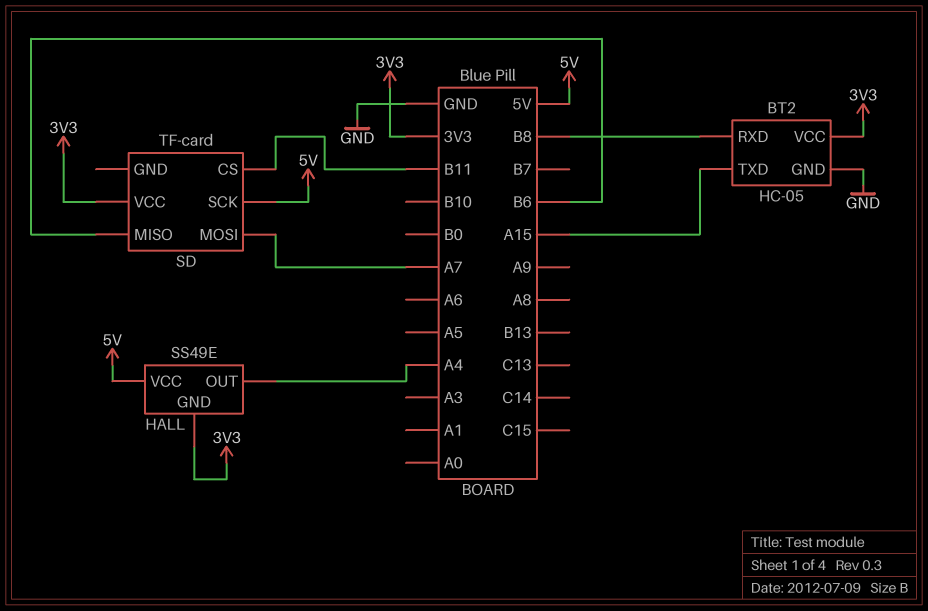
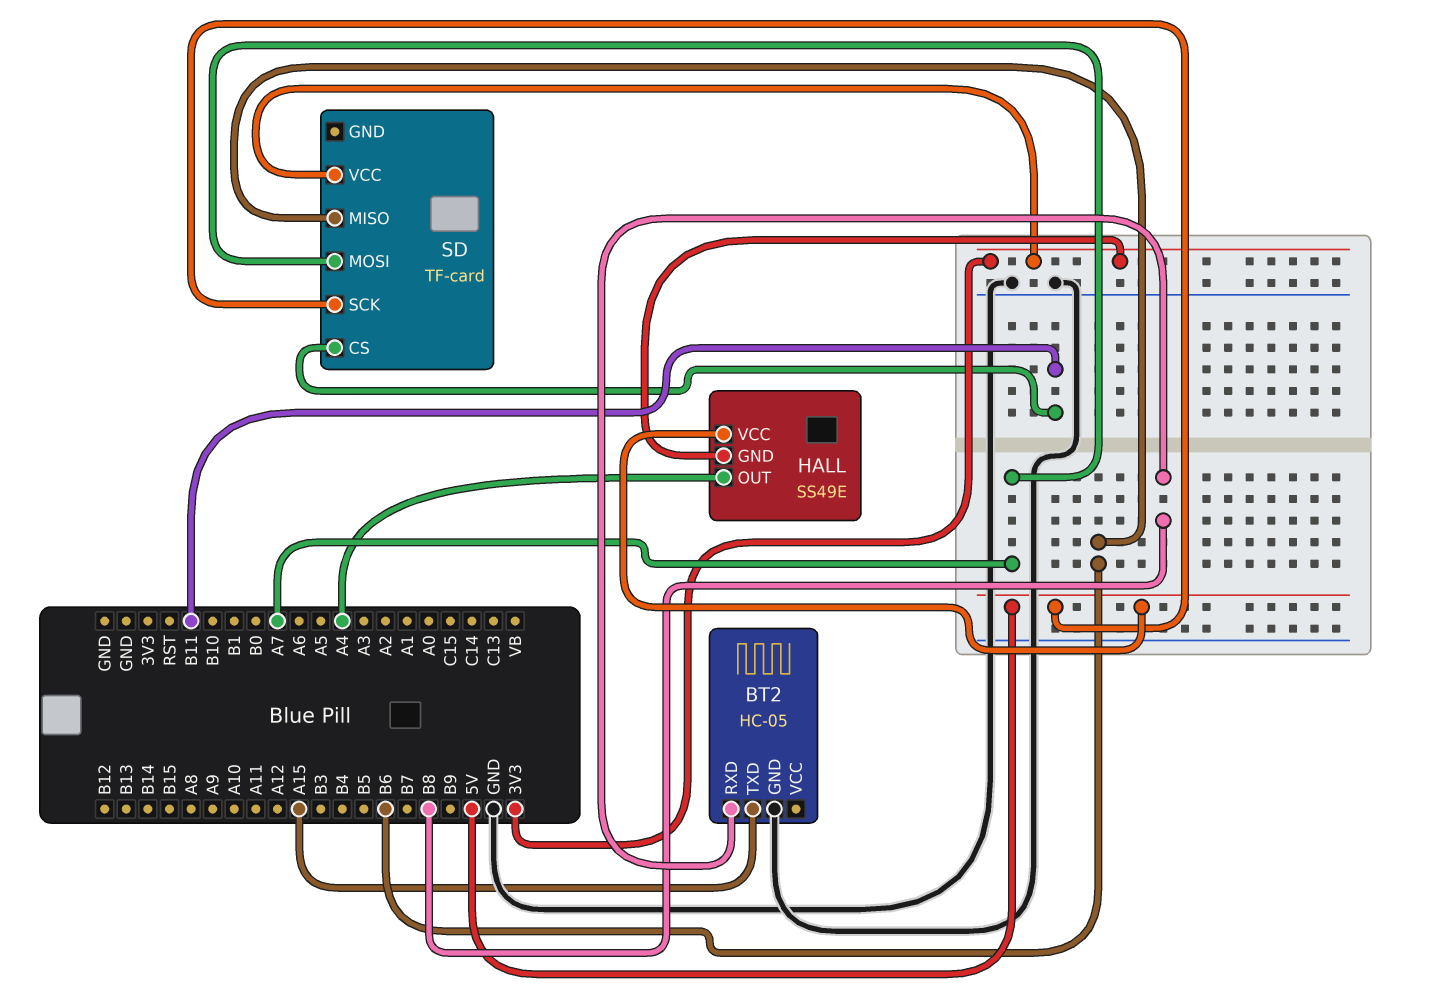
BT2 pin VCC: 3V3 -> none

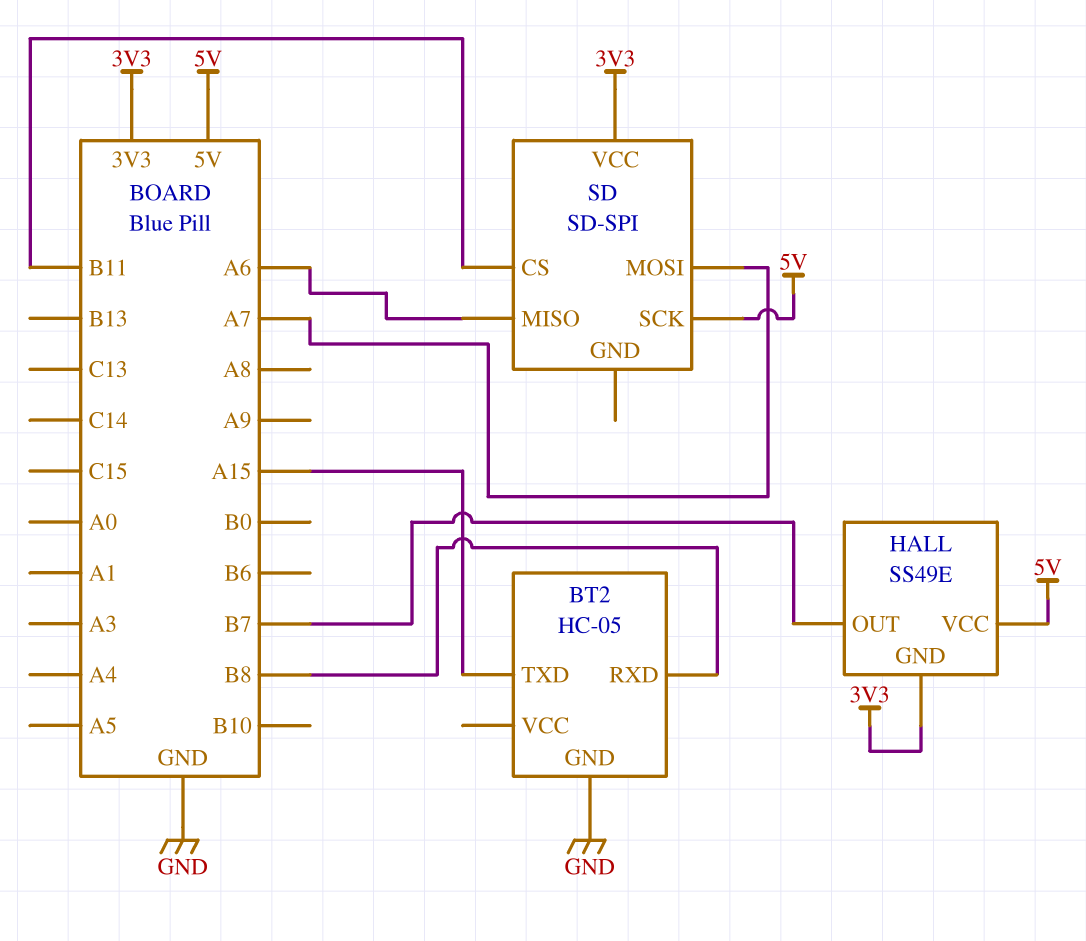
HALL pin OUT: A4 -> B7
SD: TF-card -> SD-SPI
SD pin MISO: B6 -> A6

